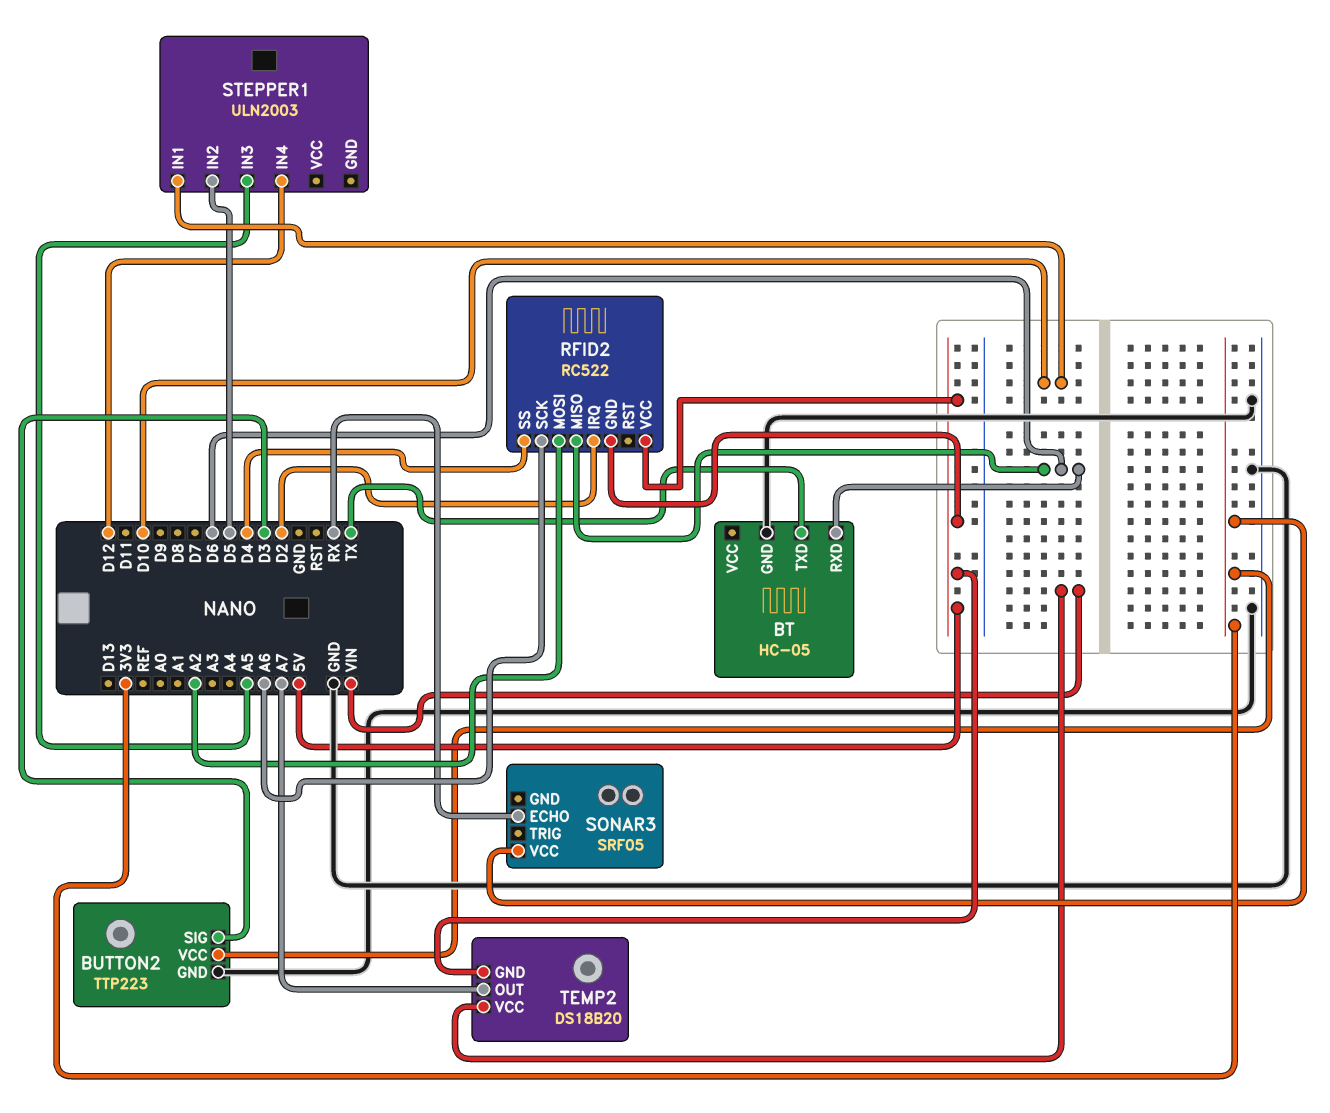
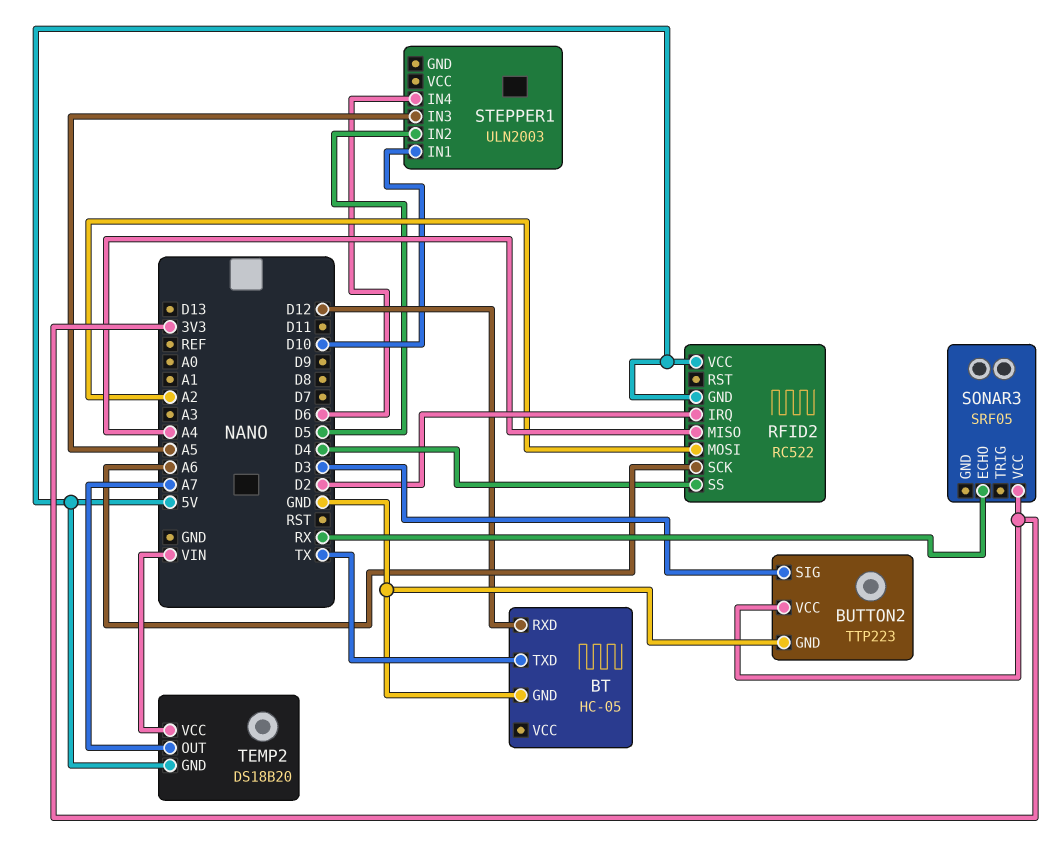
BT pin RXD: D6 -> D12
RFID2 pin MISO: D6 -> A4
STEPPER1 pin IN4: D12 -> D6

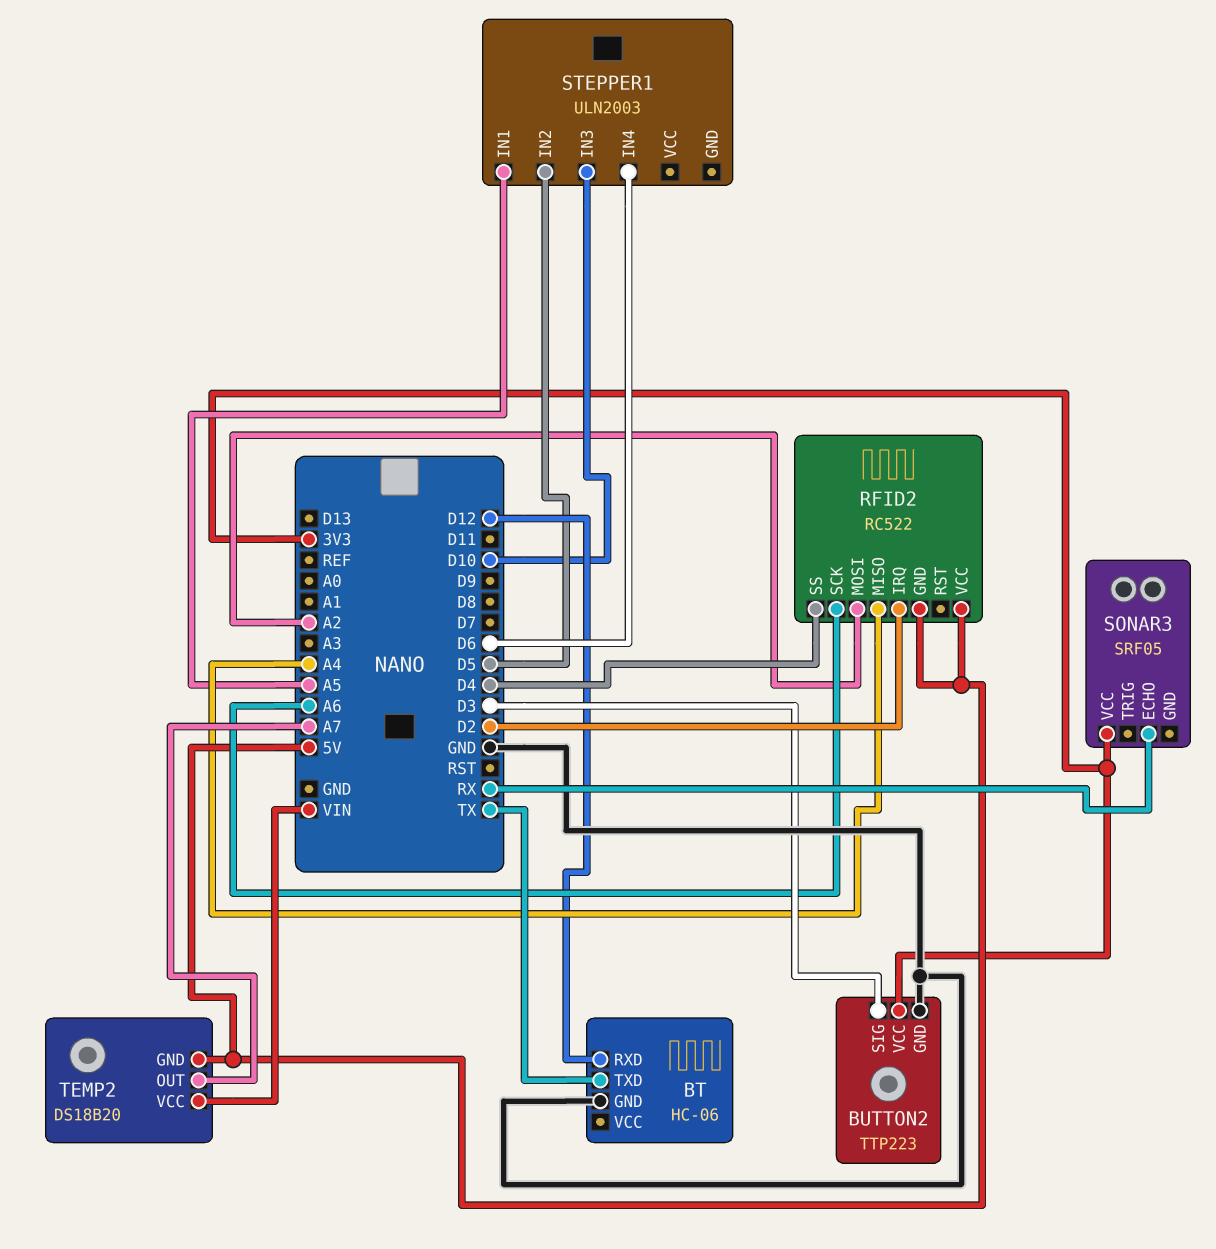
BT: HC-05 -> HC-06
STEPPER1 pin IN1: D10 -> A5
STEPPER1 pin IN3: A5 -> D10

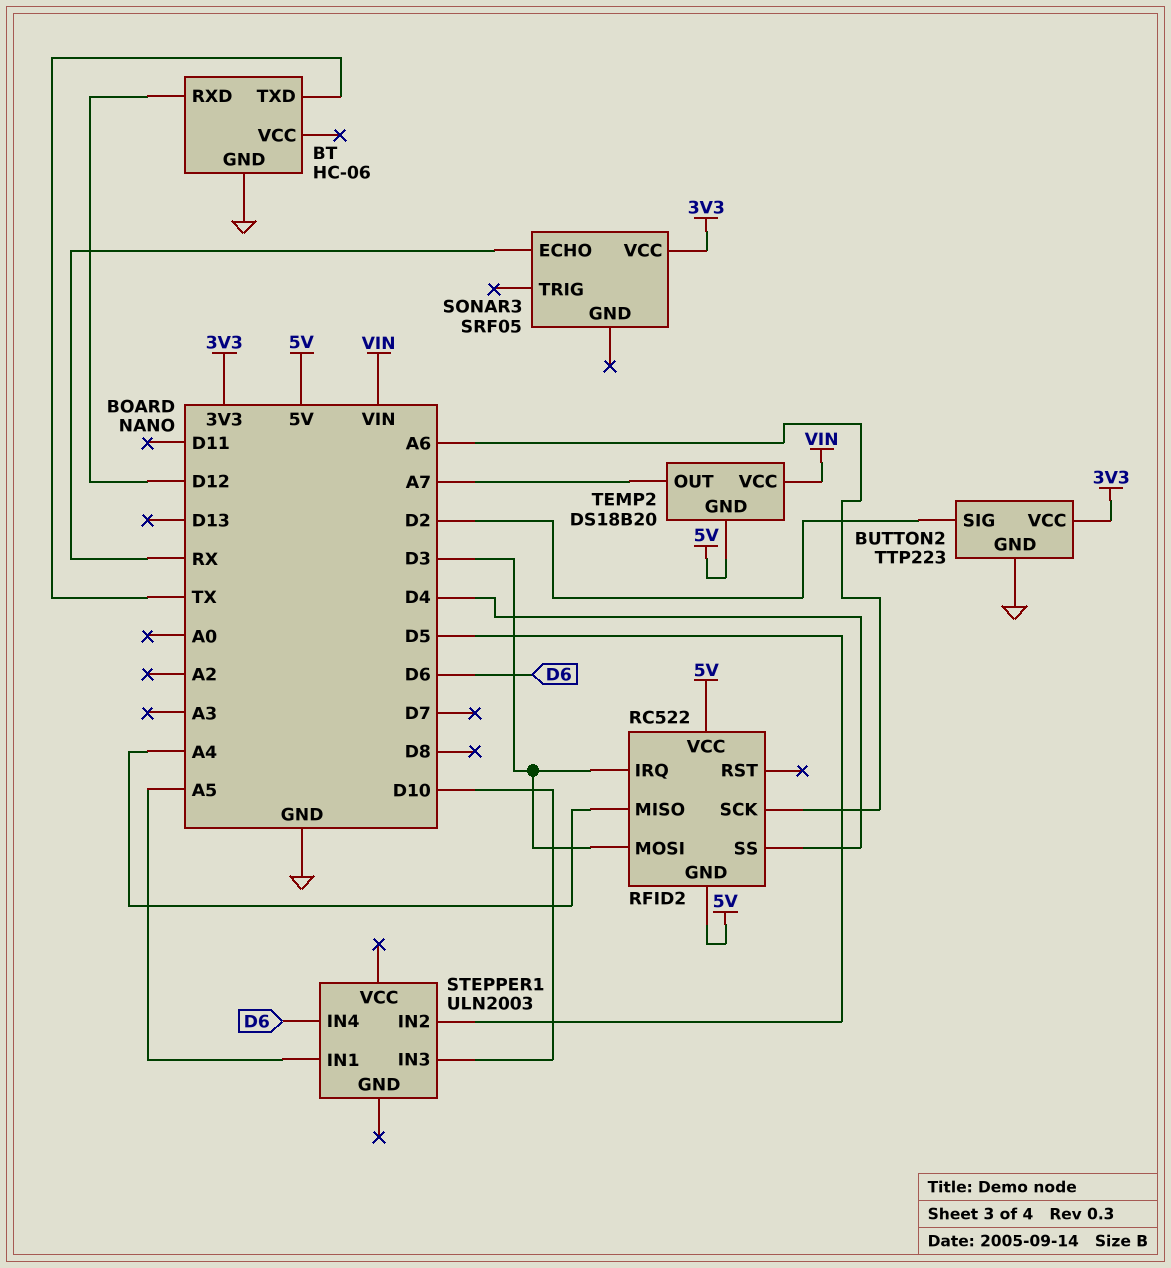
BUTTON2 pin SIG: D3 -> D2
RFID2 pin IRQ: D2 -> D3
RFID2 pin MOSI: A2 -> D3

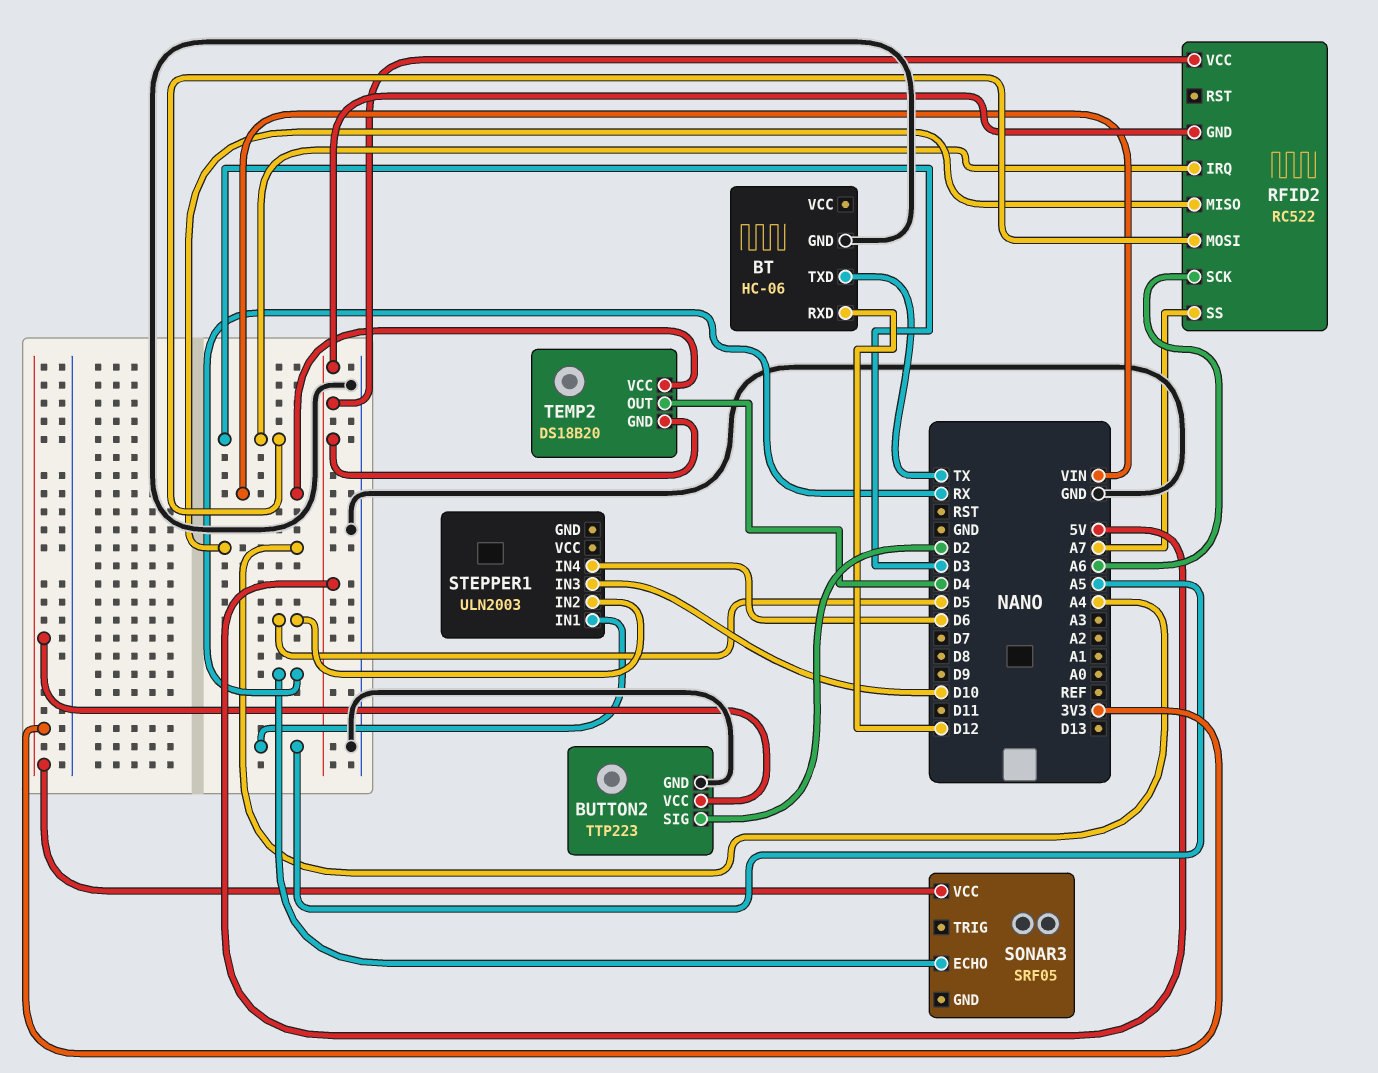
RFID2 pin SS: D4 -> A7
TEMP2 pin OUT: A7 -> D4

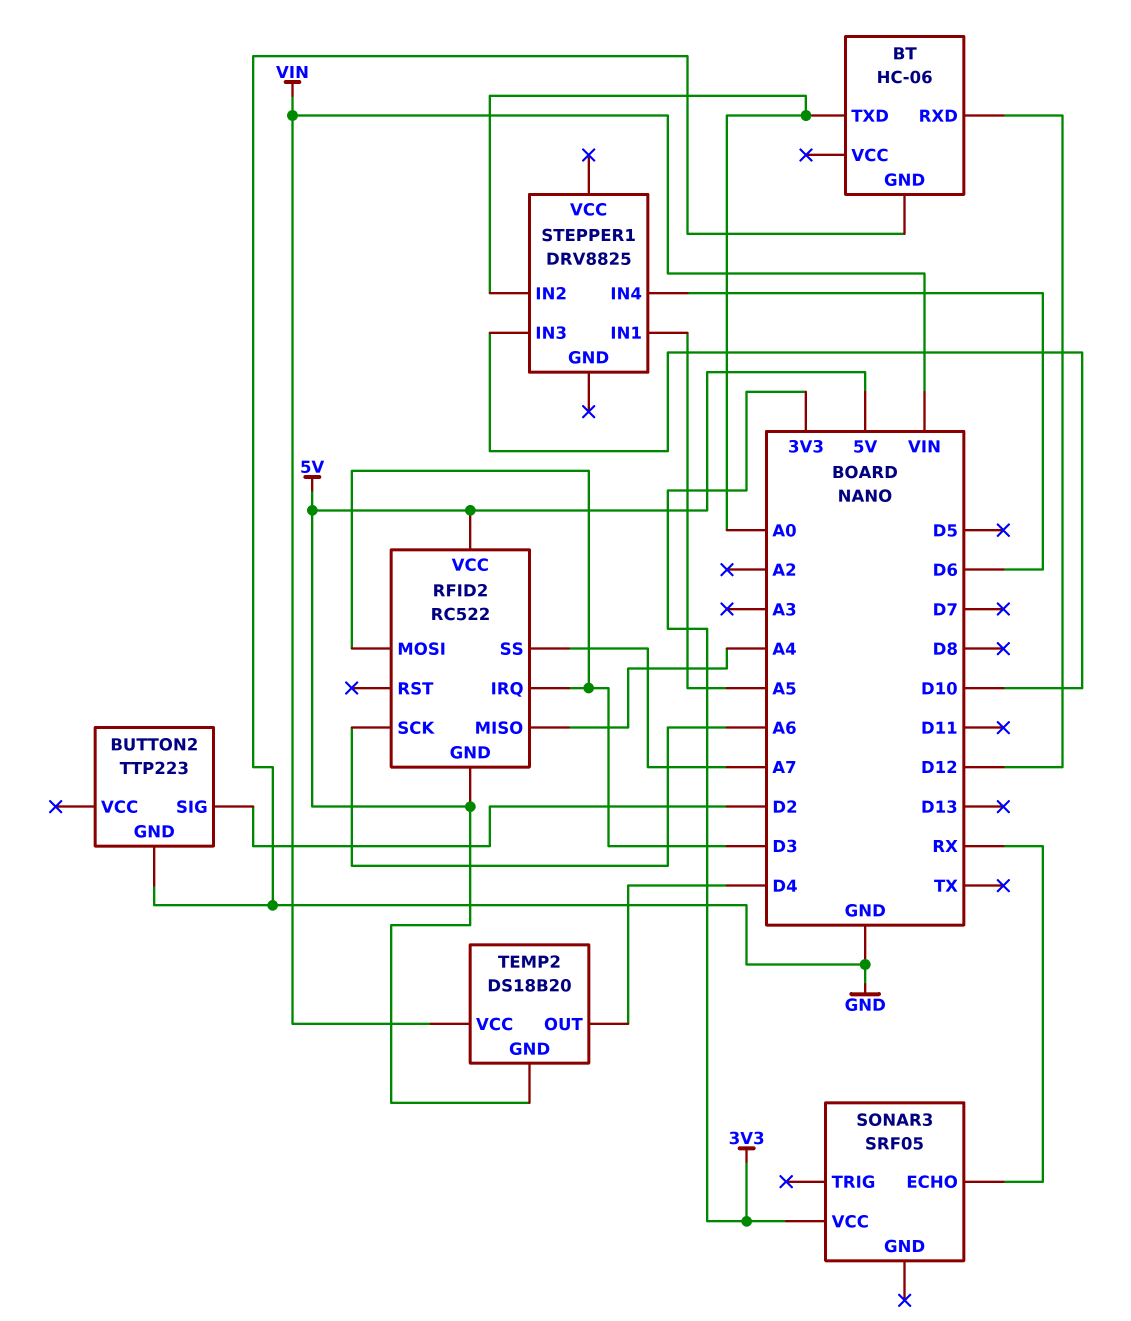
BT pin TXD: TX -> A0
BUTTON2 pin VCC: 3V3 -> none
STEPPER1: ULN2003 -> DRV8825
STEPPER1 pin IN2: D5 -> A0

